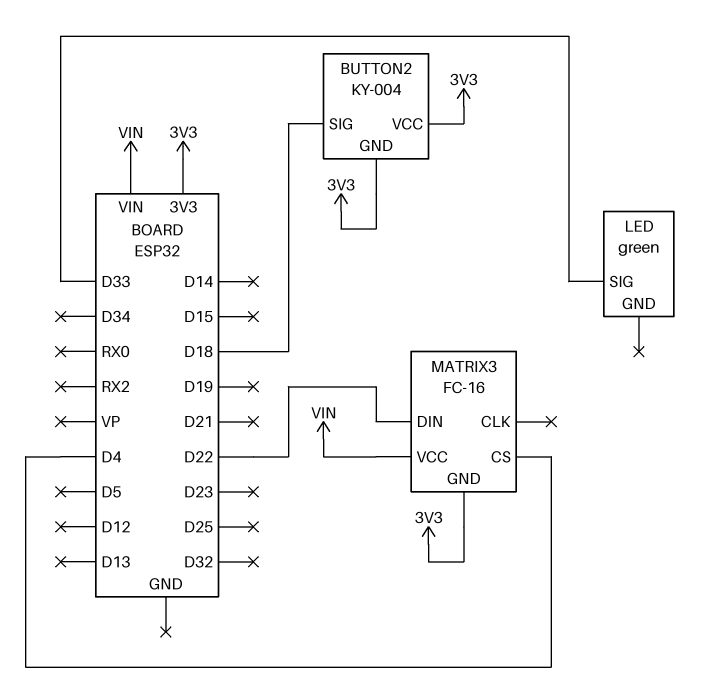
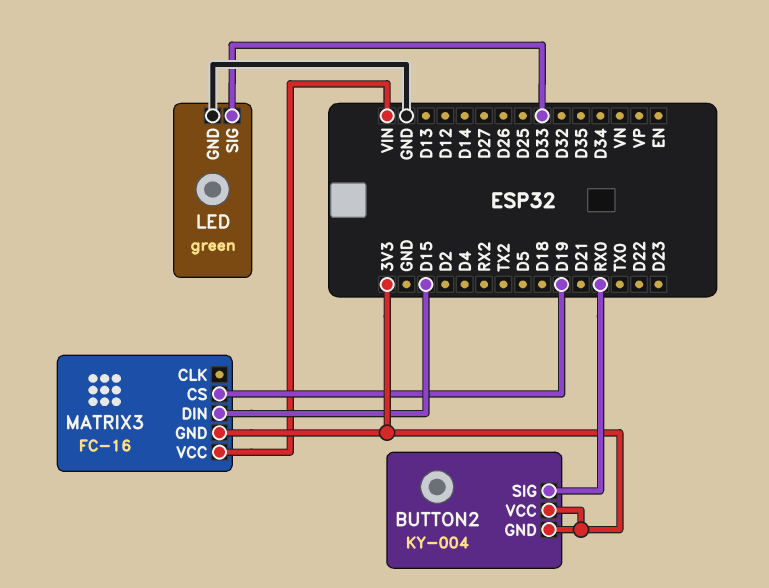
BUTTON2 pin SIG: D18 -> RX0
LED pin GND: none -> GND
MATRIX3 pin CS: D4 -> D19
MATRIX3 pin DIN: D22 -> D15

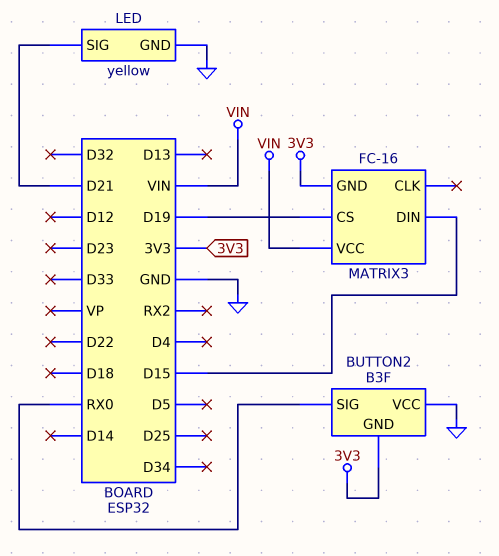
BUTTON2: KY-004 -> B3F
BUTTON2 pin VCC: 3V3 -> GND
LED: green -> yellow
LED pin SIG: D33 -> D21

